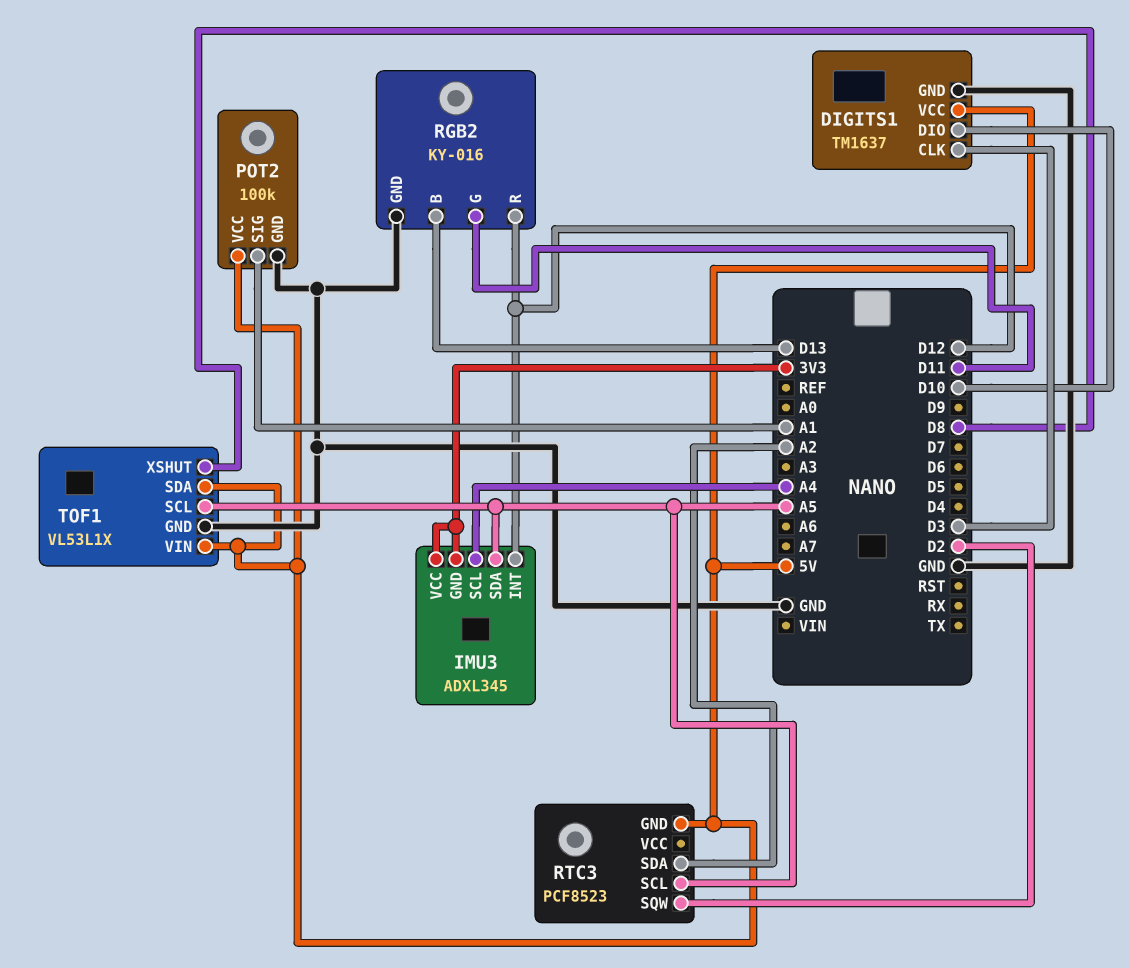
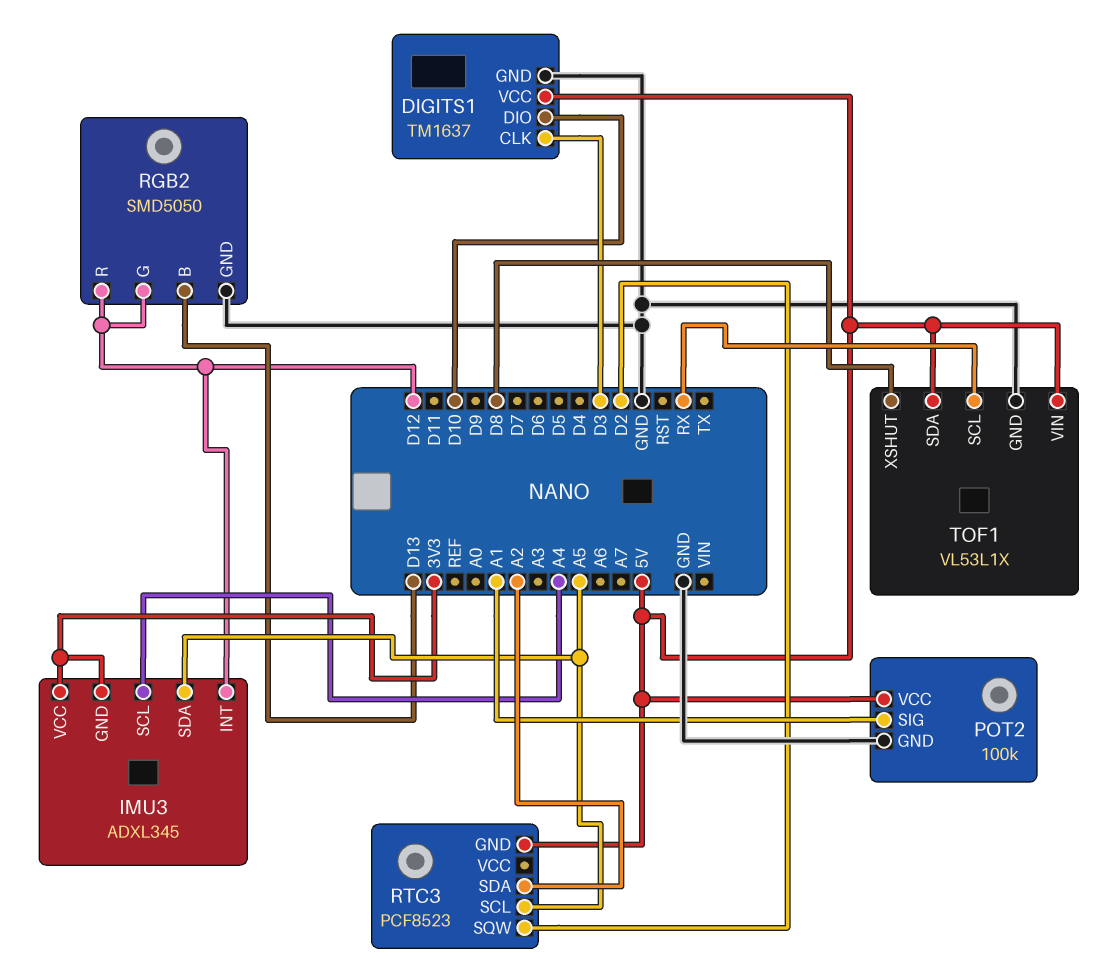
RGB2: KY-016 -> SMD5050
RGB2 pin G: D11 -> D12
TOF1 pin SCL: A5 -> RX

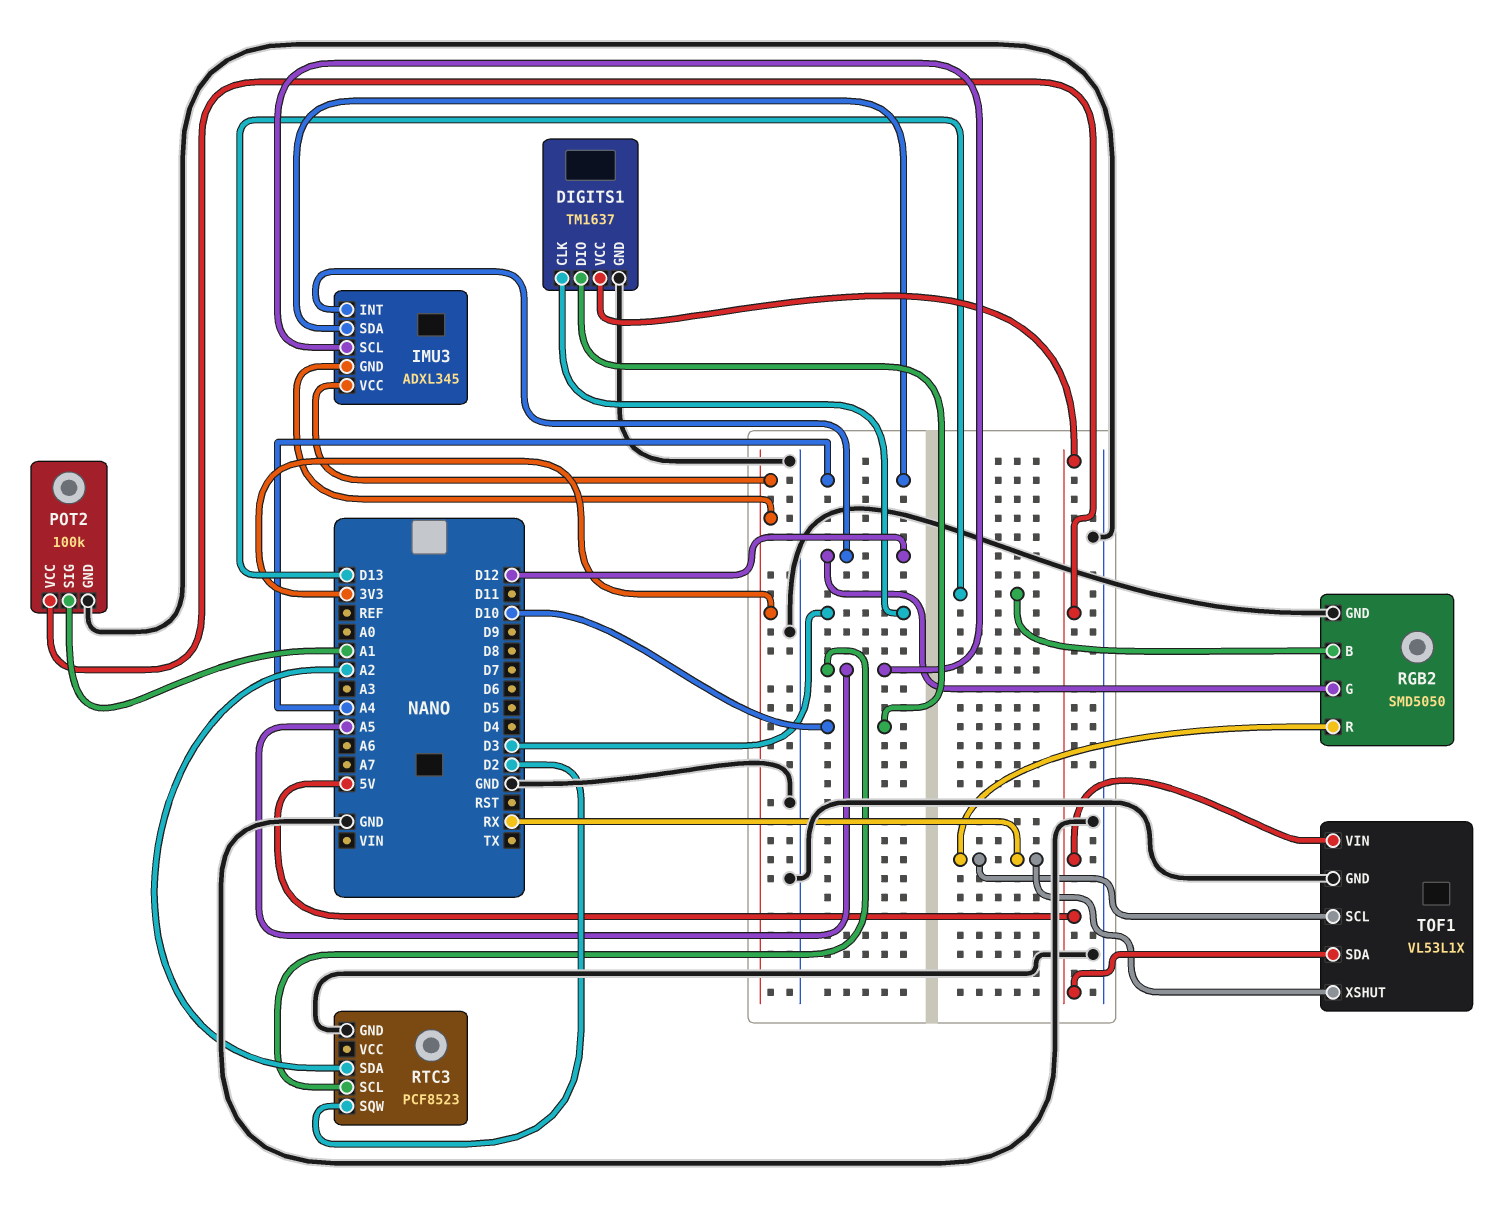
IMU3 pin SCL: A4 -> A5
IMU3 pin SDA: A5 -> A4
RGB2 pin R: D12 -> RX
RTC3 pin GND: 5V -> GND
TOF1 pin XSHUT: D8 -> RX

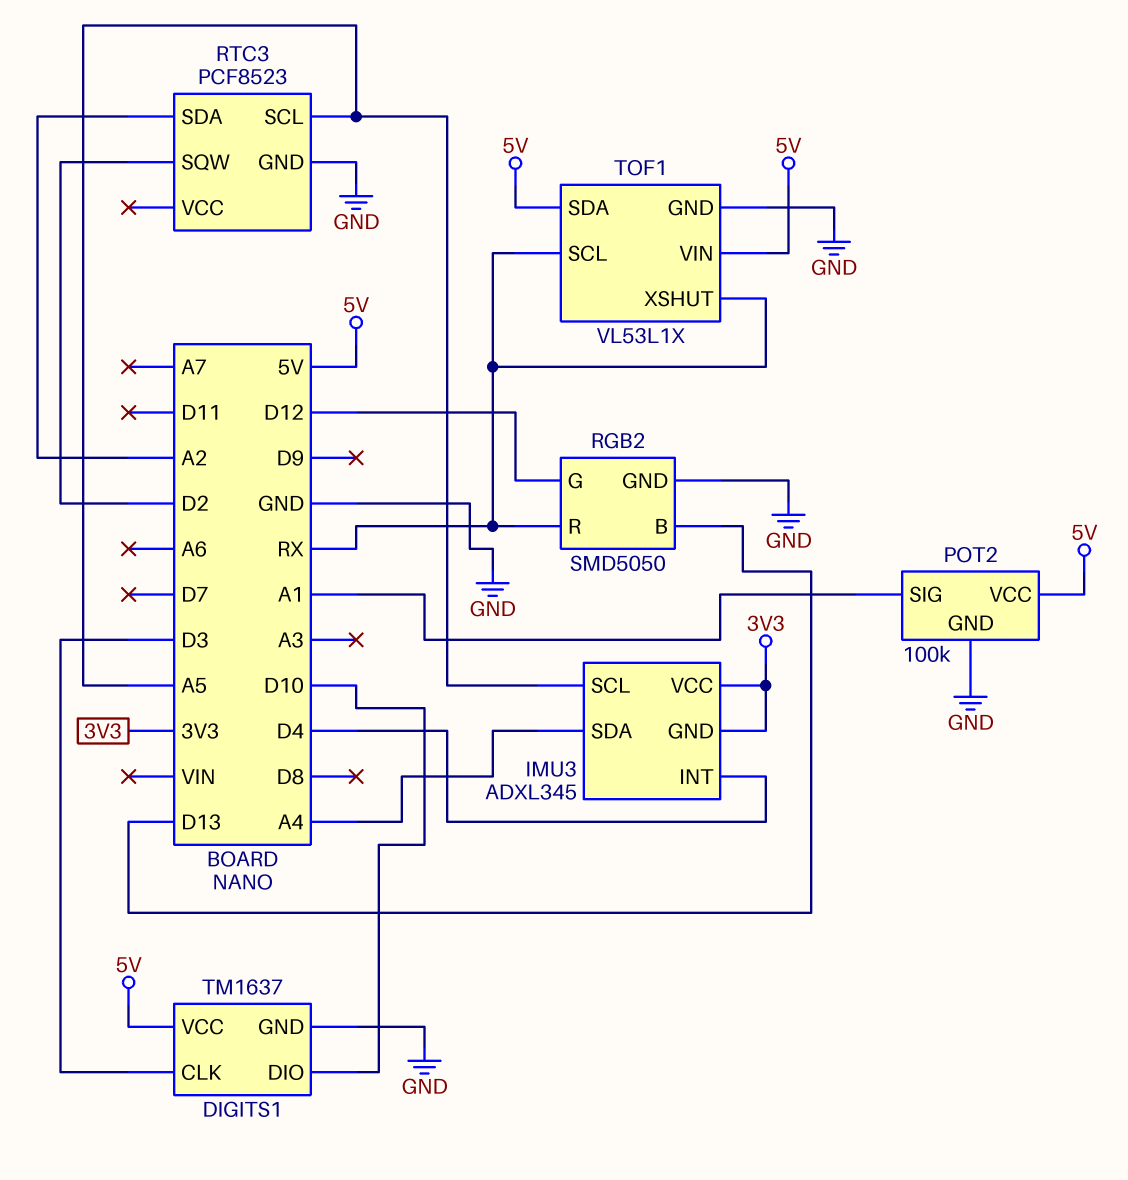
IMU3 pin INT: D12 -> D4

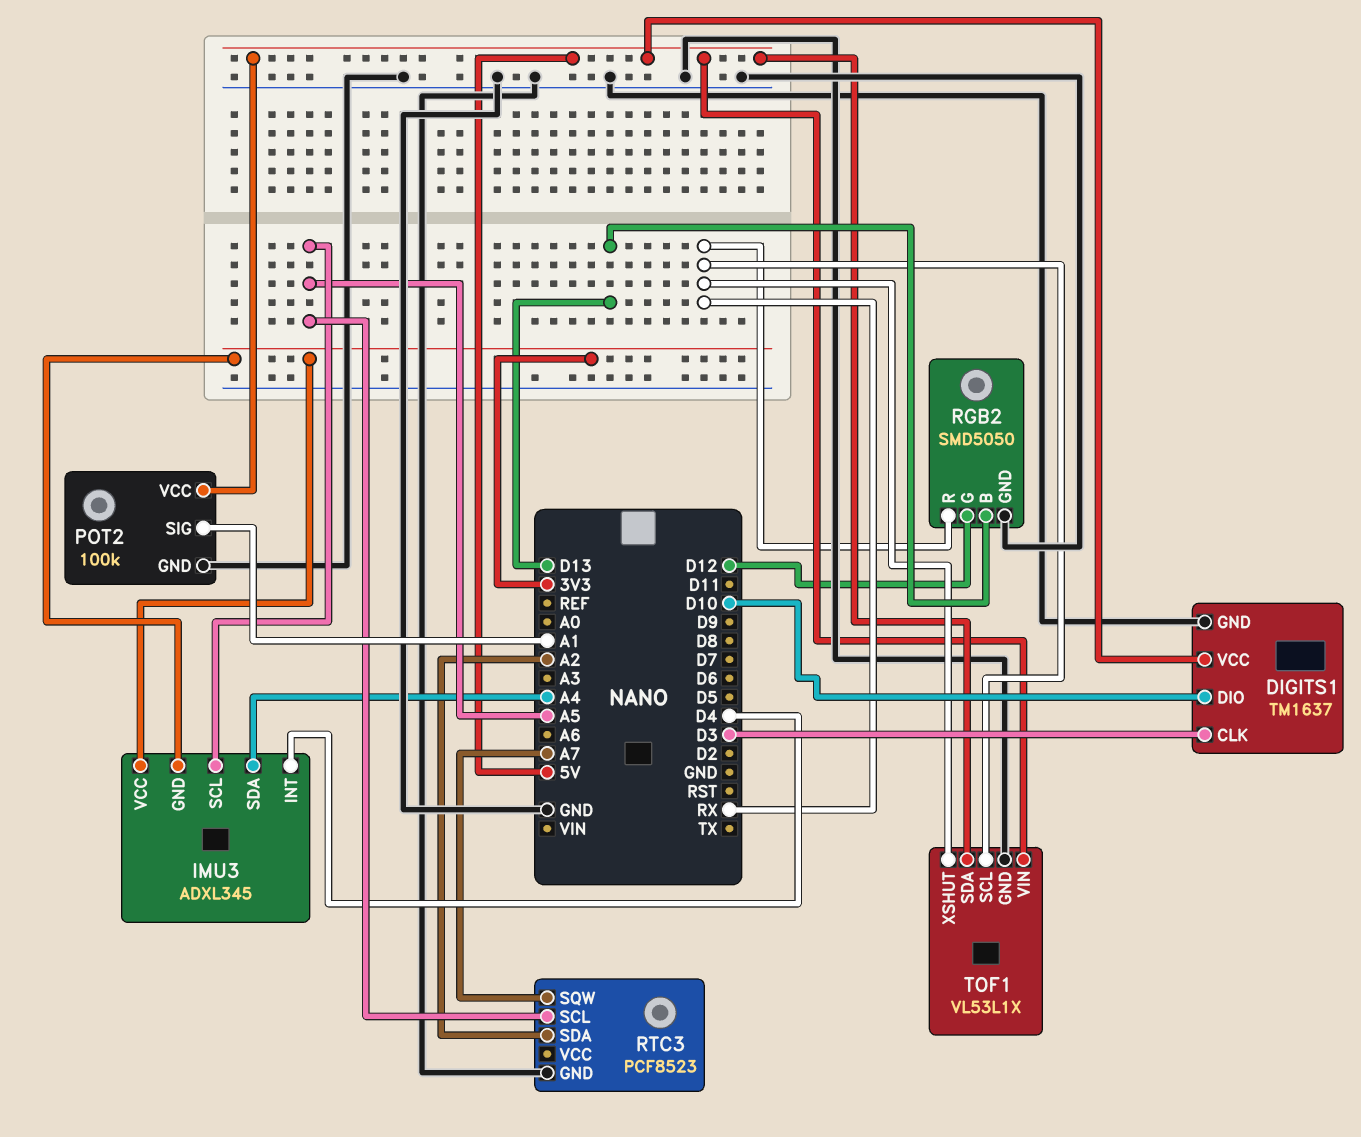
RTC3 pin SQW: D2 -> A7

